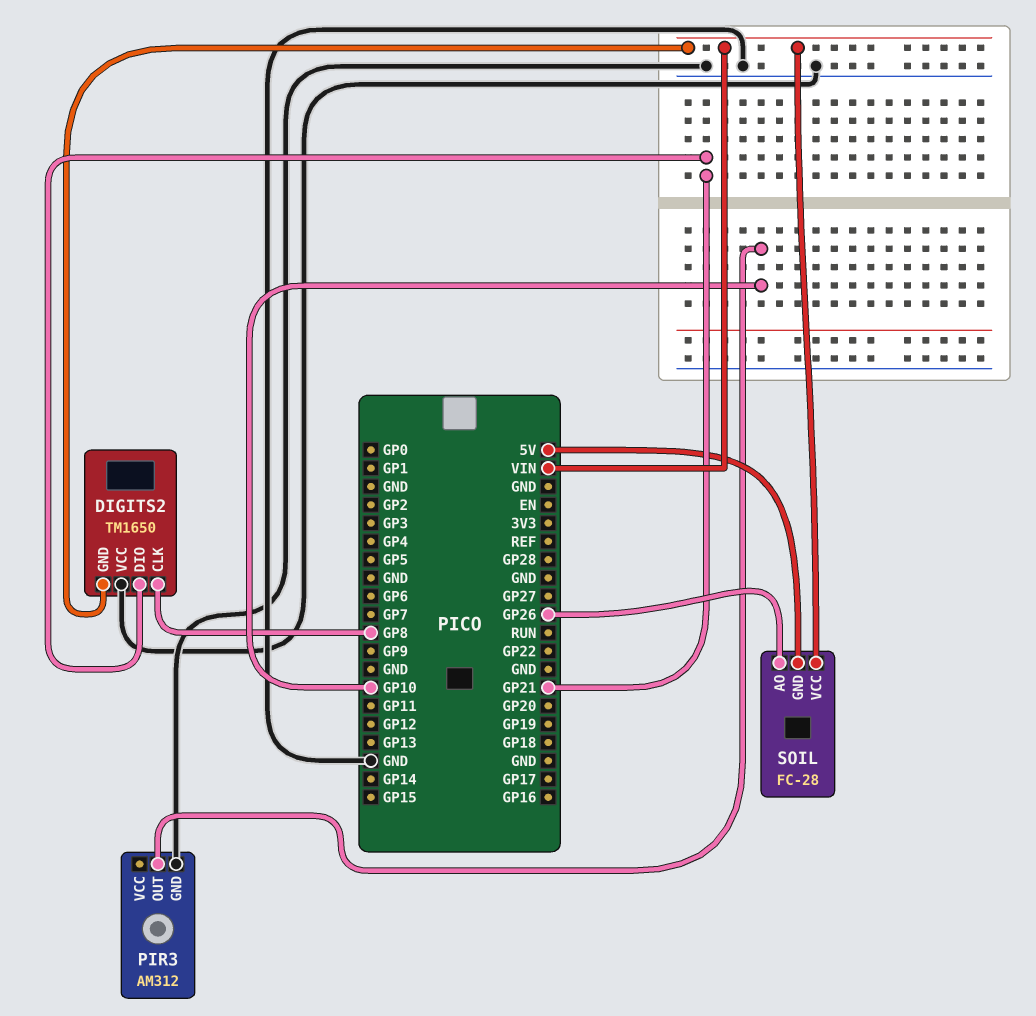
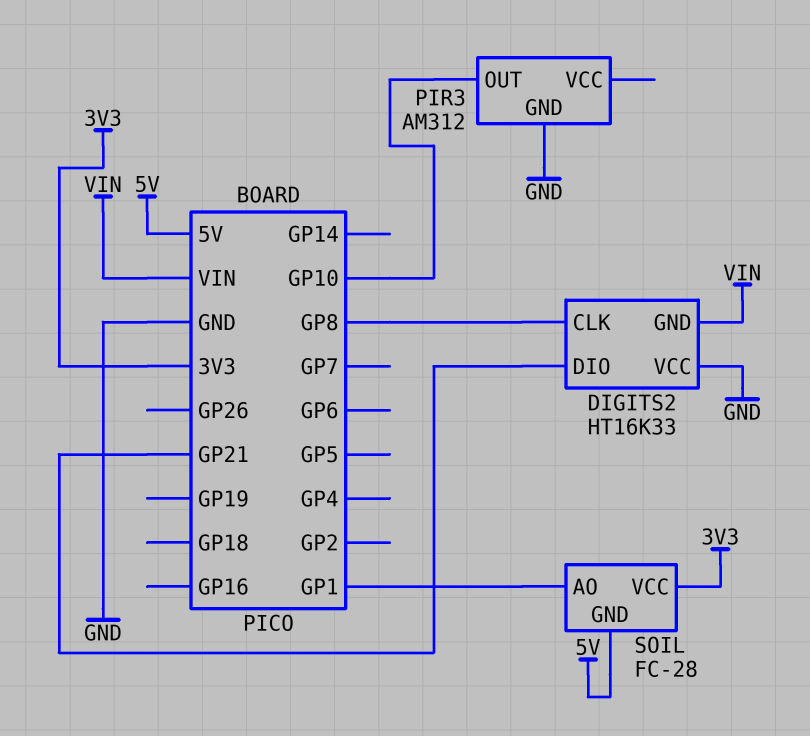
DIGITS2: TM1650 -> HT16K33
SOIL pin AO: GP26 -> GP1
SOIL pin VCC: VIN -> 3V3

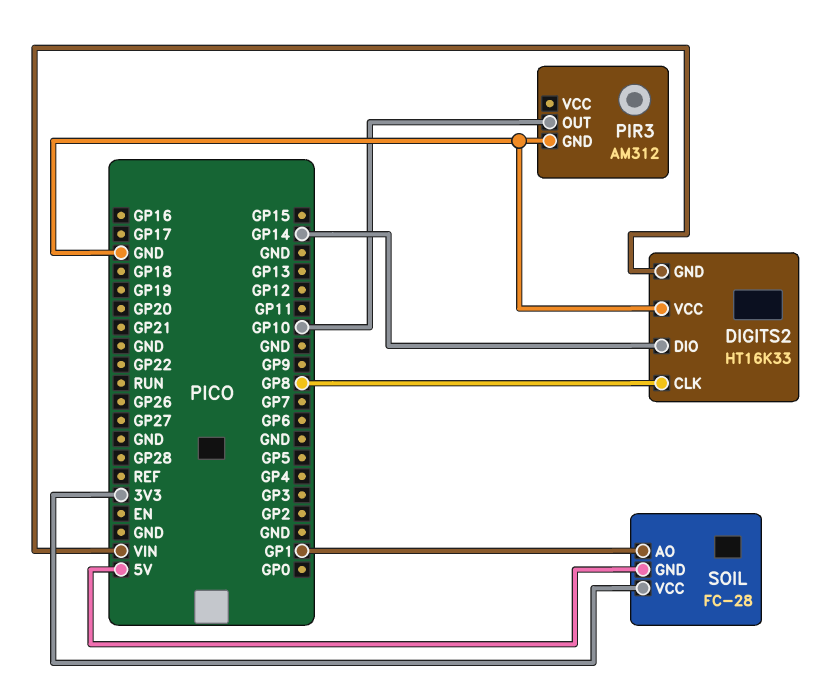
DIGITS2 pin DIO: GP21 -> GP14

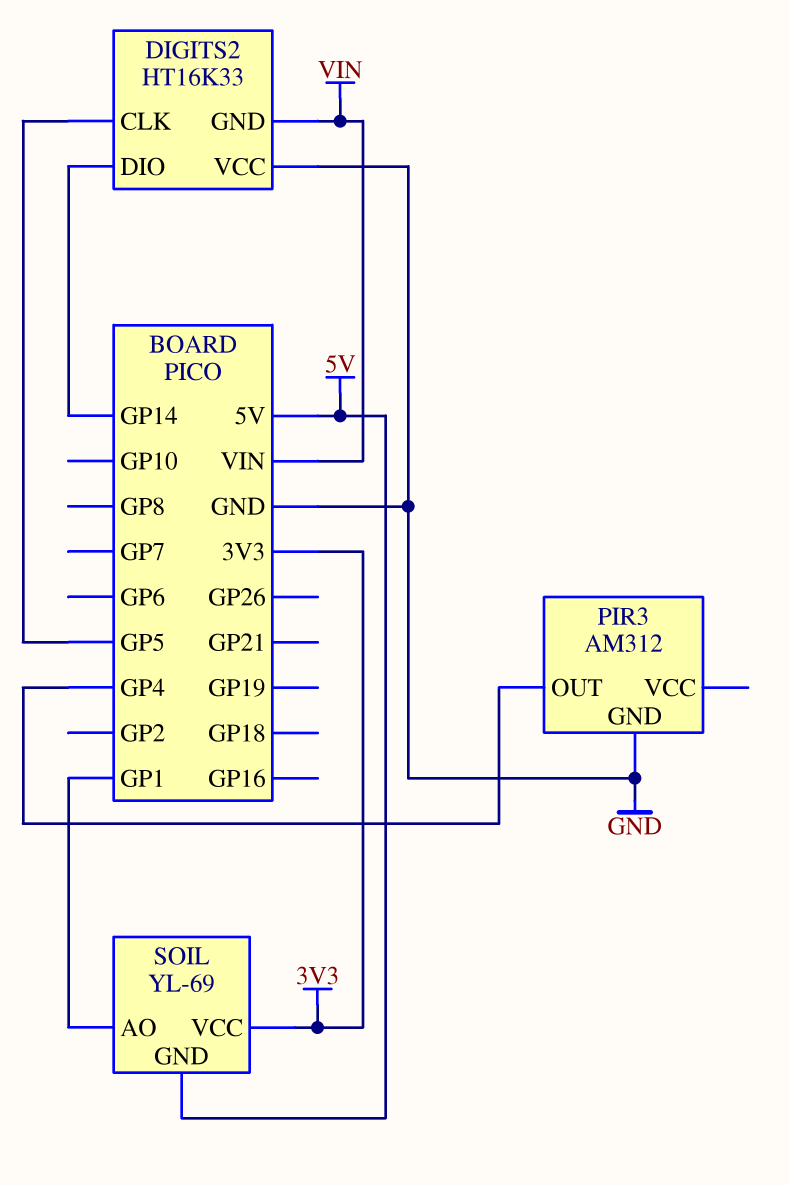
DIGITS2 pin CLK: GP8 -> GP5
PIR3 pin OUT: GP10 -> GP4
SOIL: FC-28 -> YL-69

